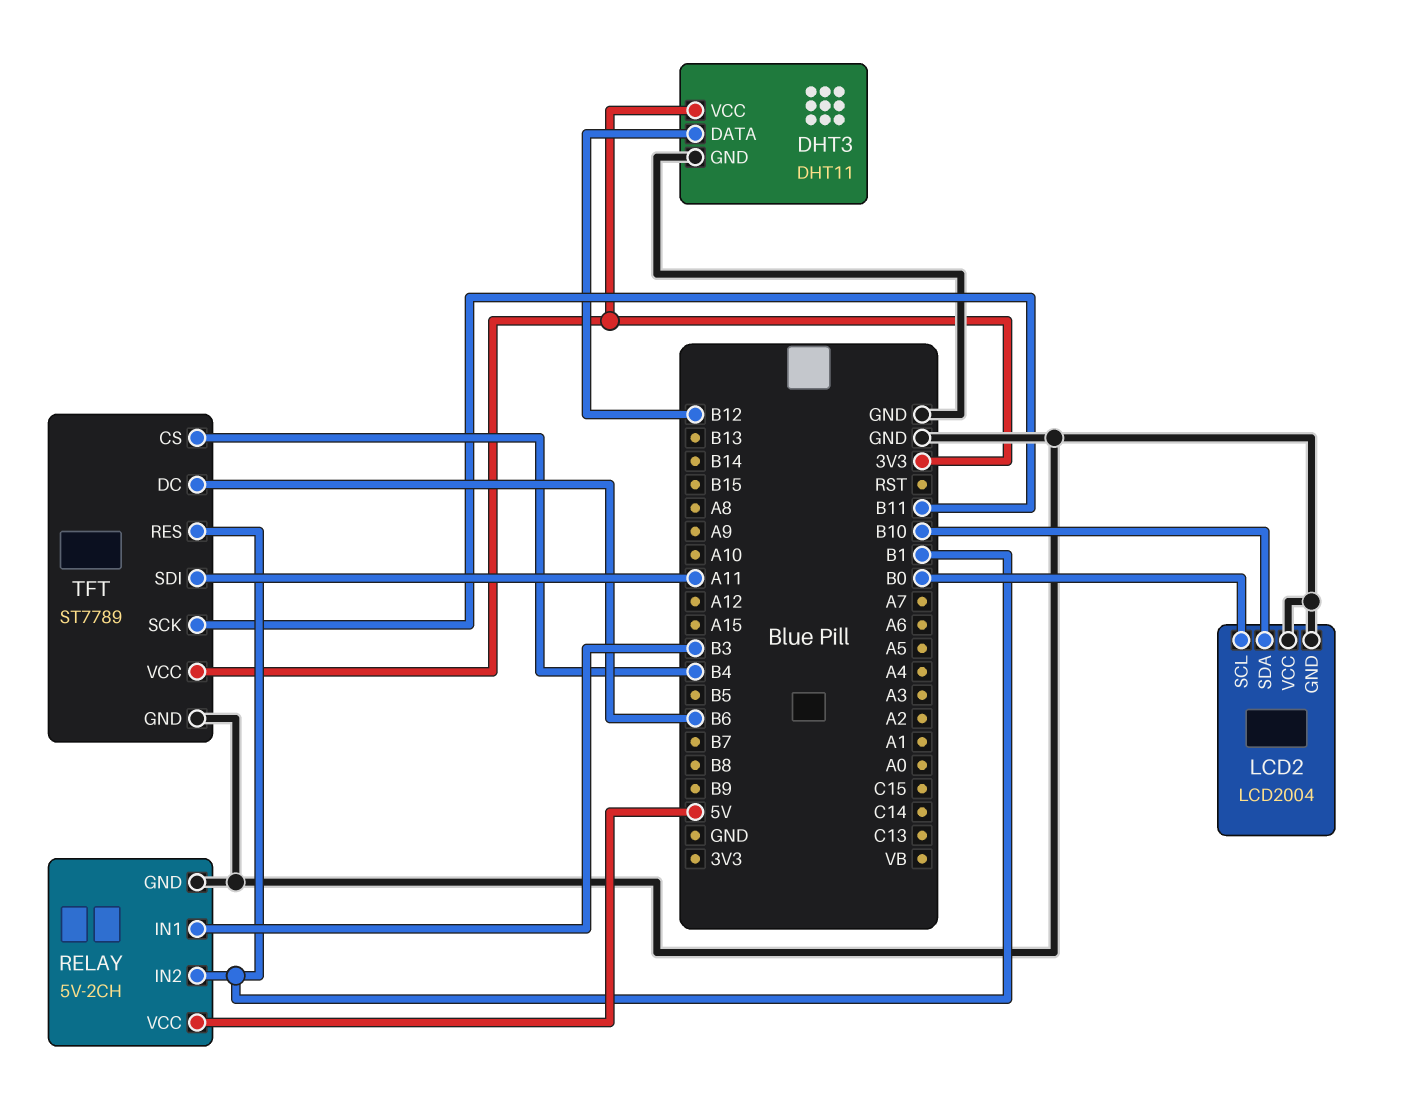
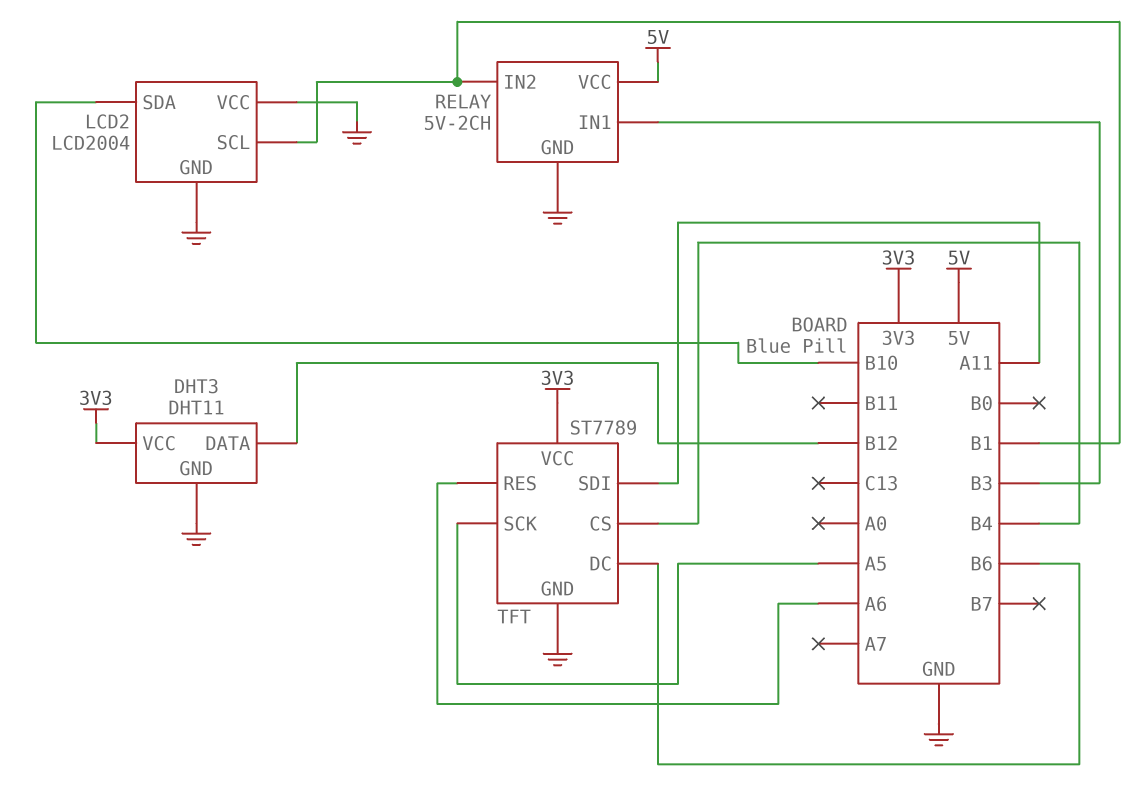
LCD2 pin SCL: B0 -> B1
TFT pin RES: B1 -> A6
TFT pin SCK: B11 -> A5

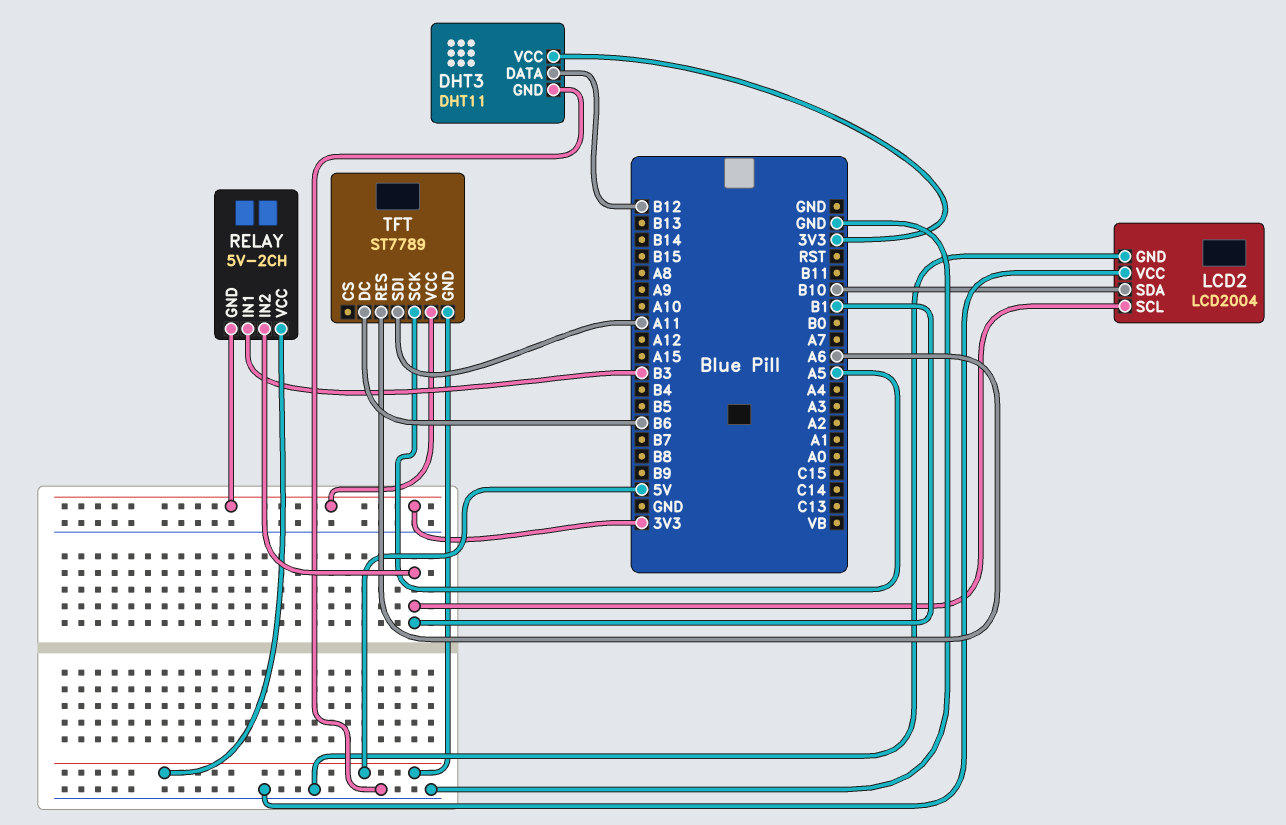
RELAY pin GND: GND -> 3V3
TFT pin CS: B4 -> none
TFT pin GND: GND -> 5V

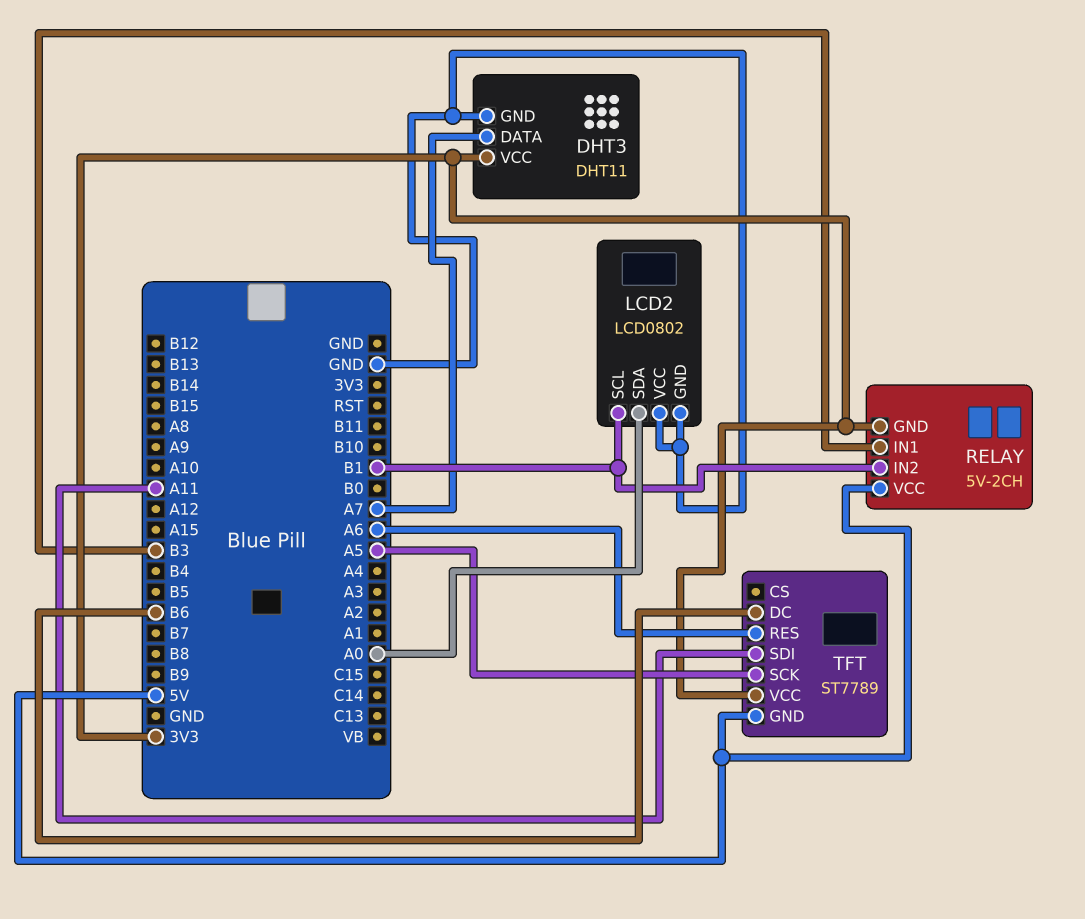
DHT3 pin DATA: B12 -> A7
LCD2: LCD2004 -> LCD0802
LCD2 pin SDA: B10 -> A0

